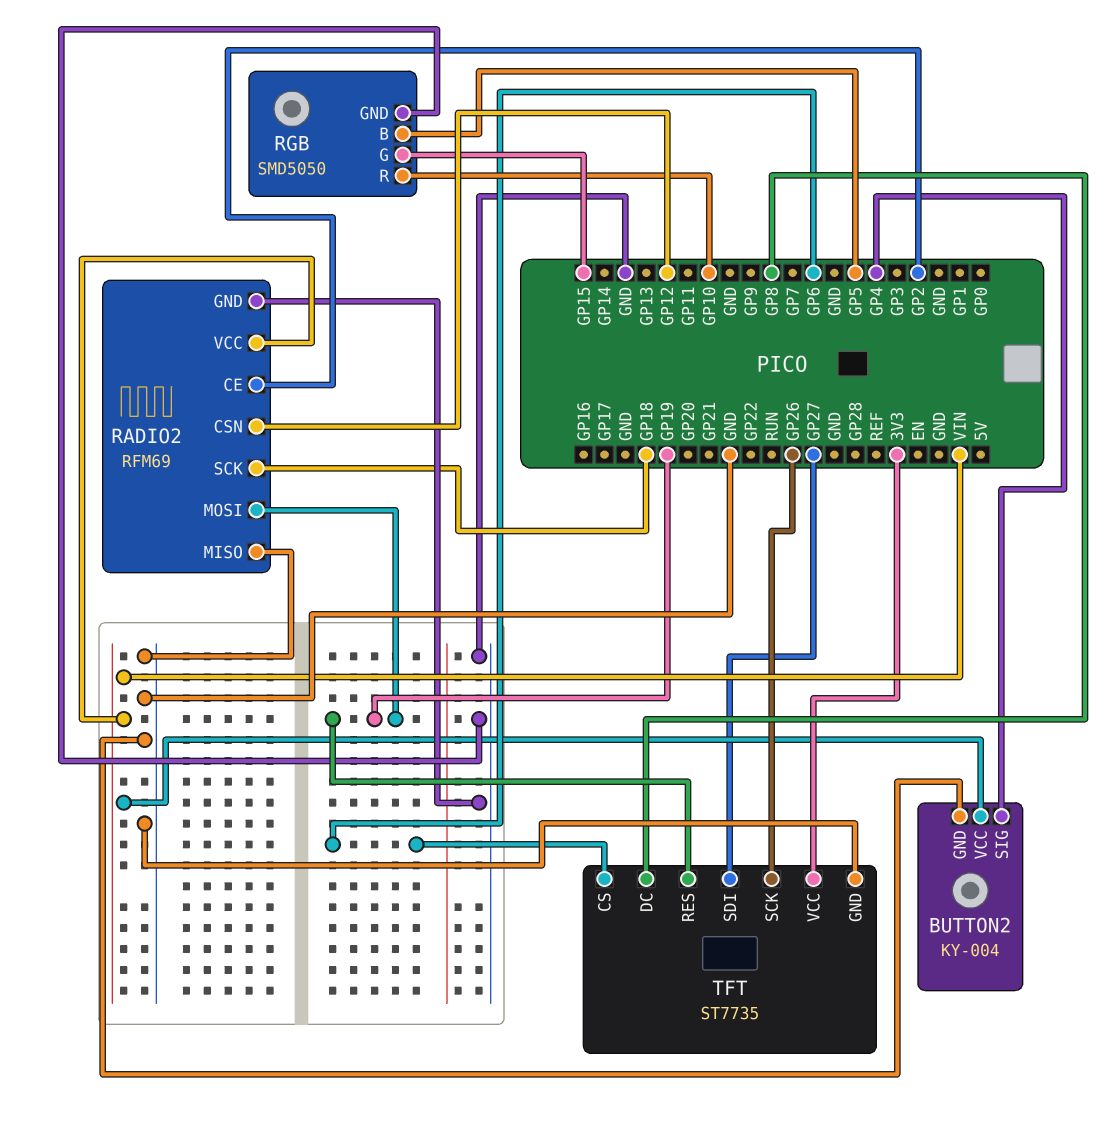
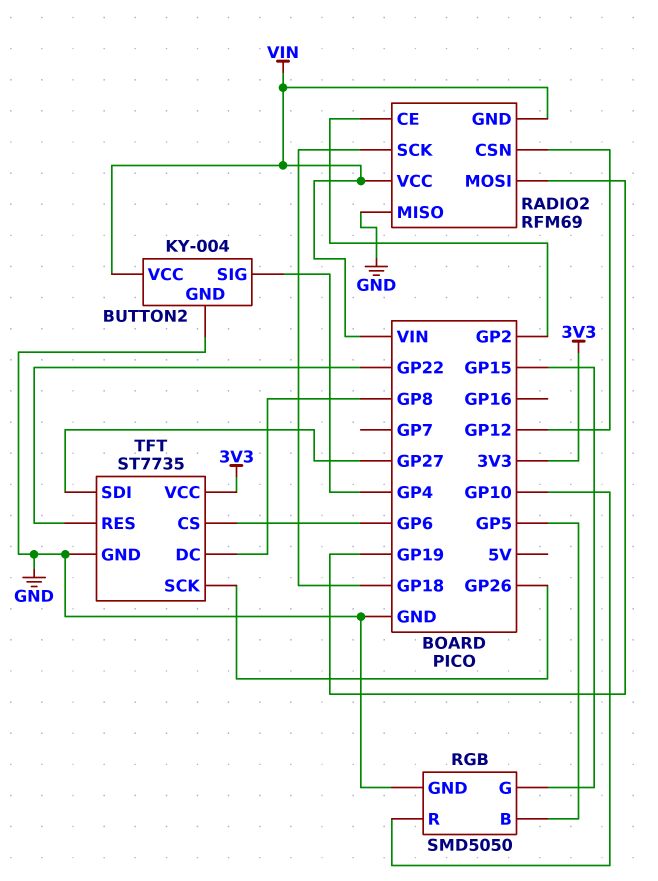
RADIO2 pin GND: GND -> VIN
TFT pin RES: GP19 -> GP22

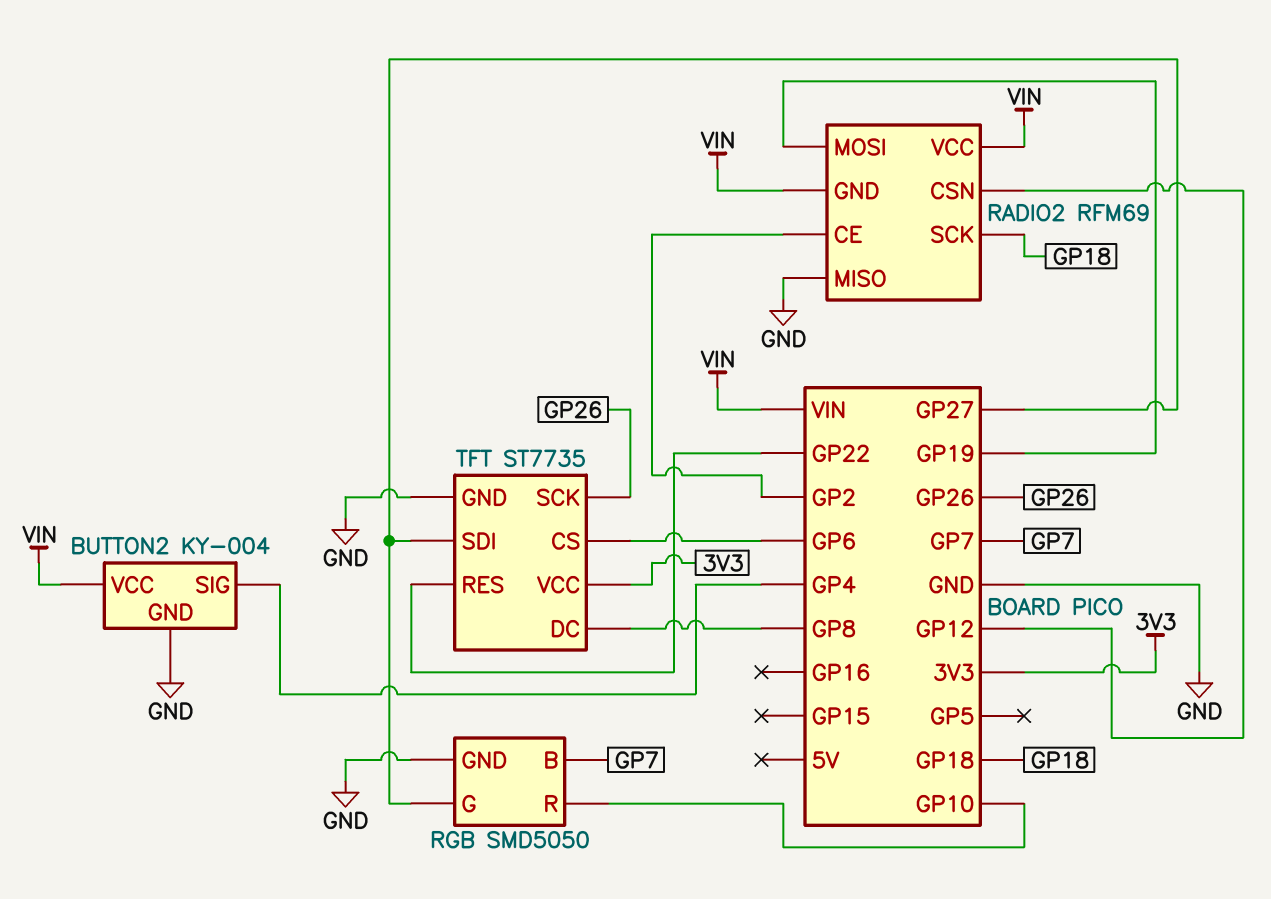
RGB pin B: GP5 -> GP7
RGB pin G: GP15 -> GP27

